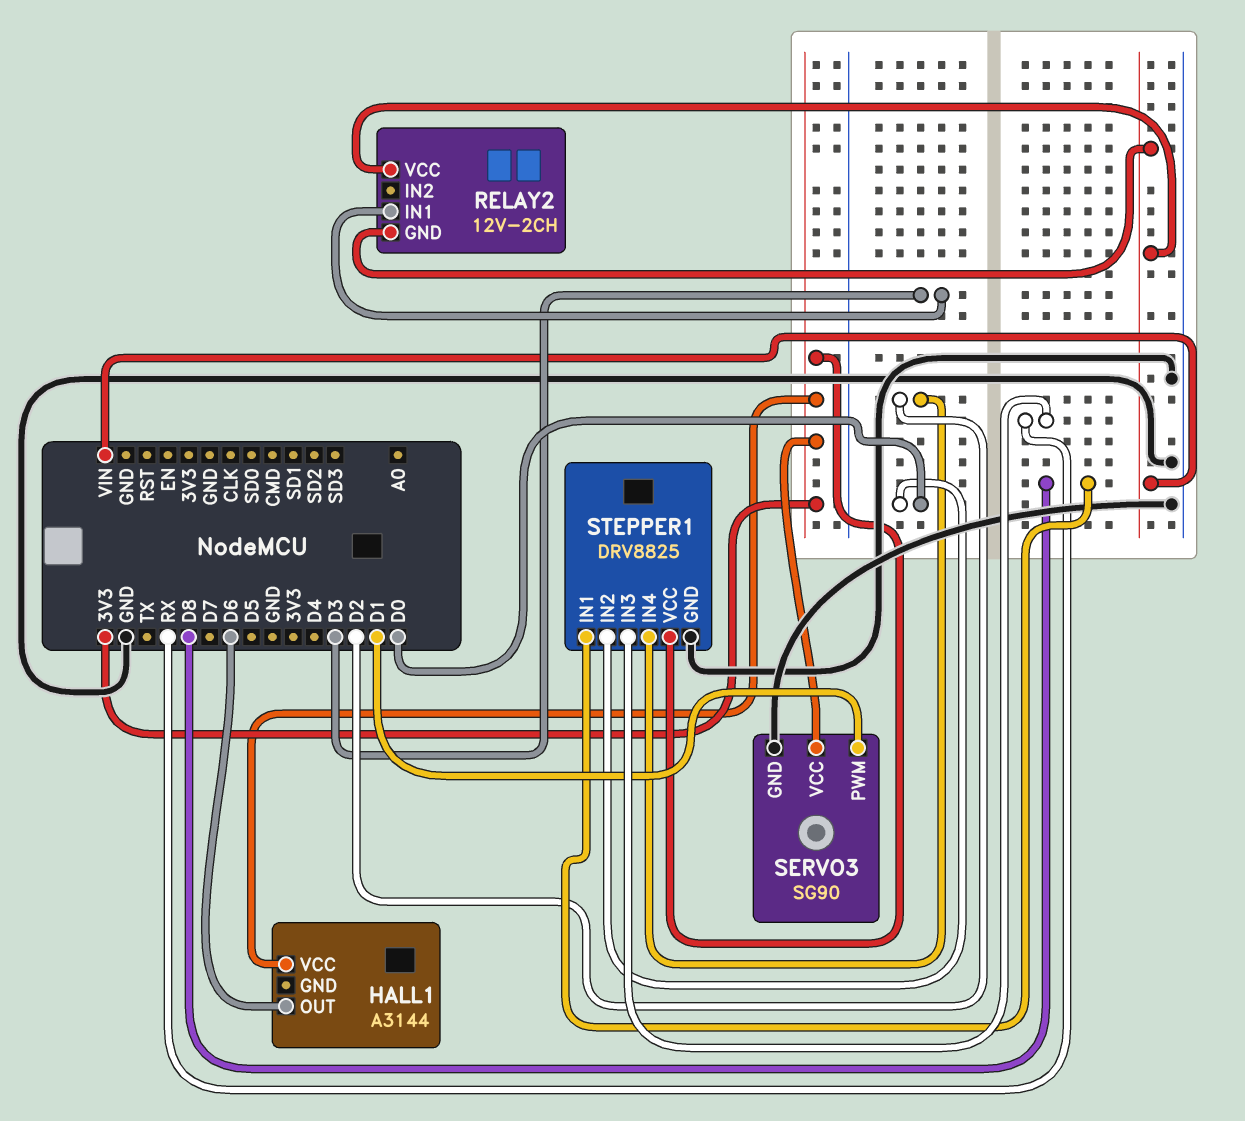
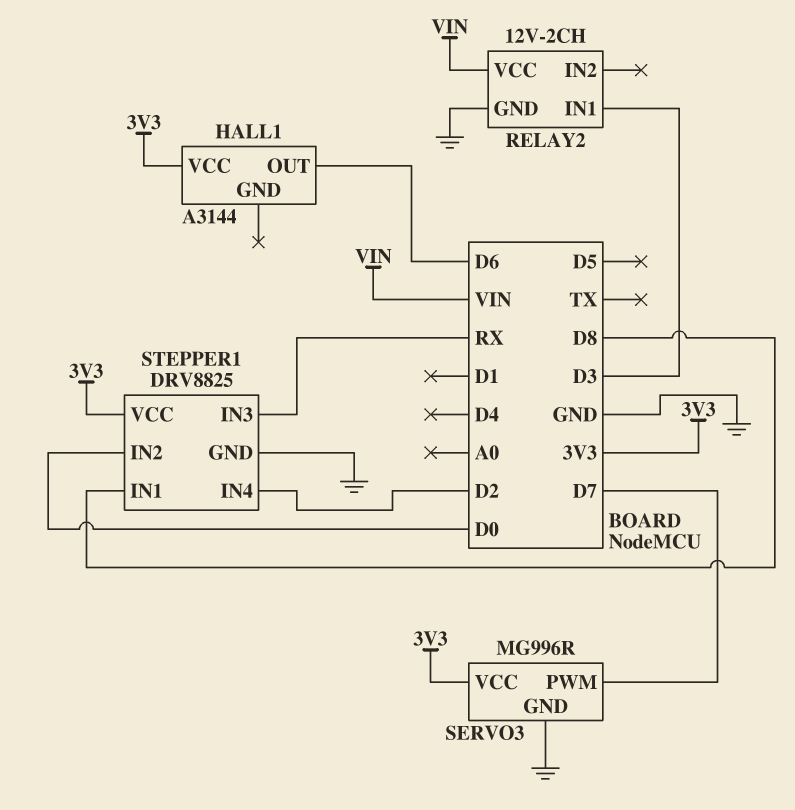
RELAY2 pin GND: VIN -> GND
SERVO3: SG90 -> MG996R
SERVO3 pin PWM: D1 -> D7

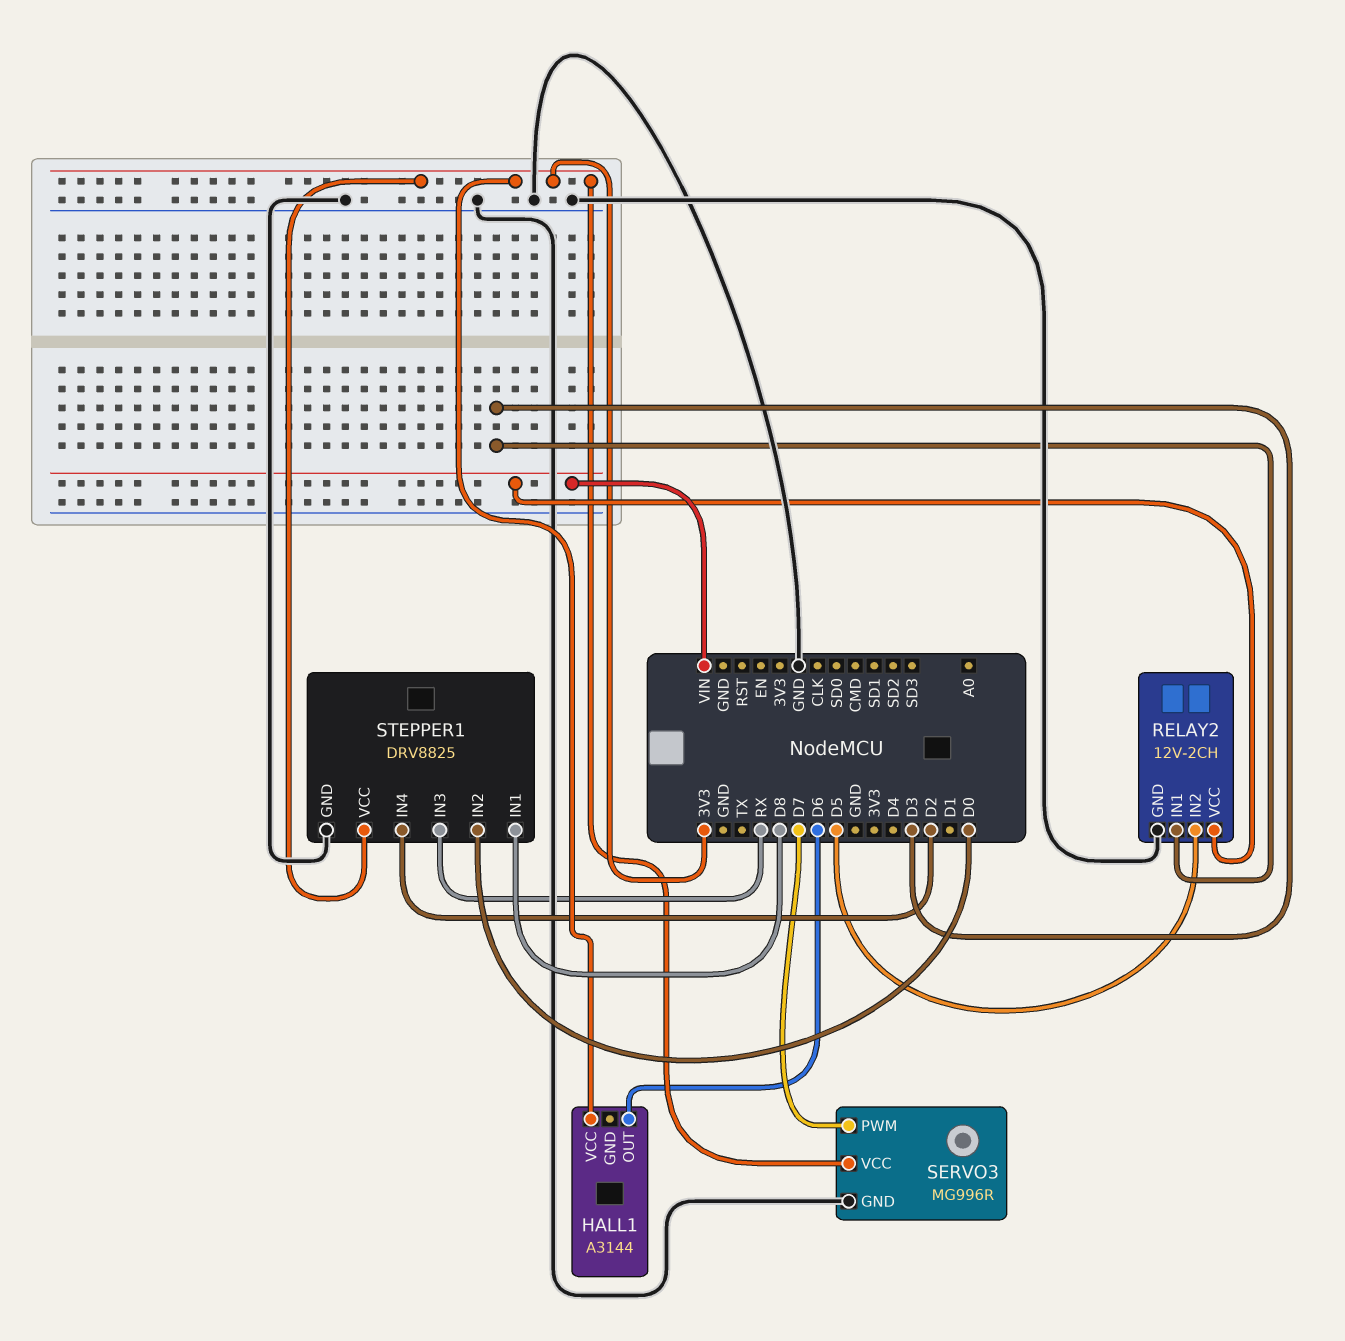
RELAY2 pin IN2: none -> D5

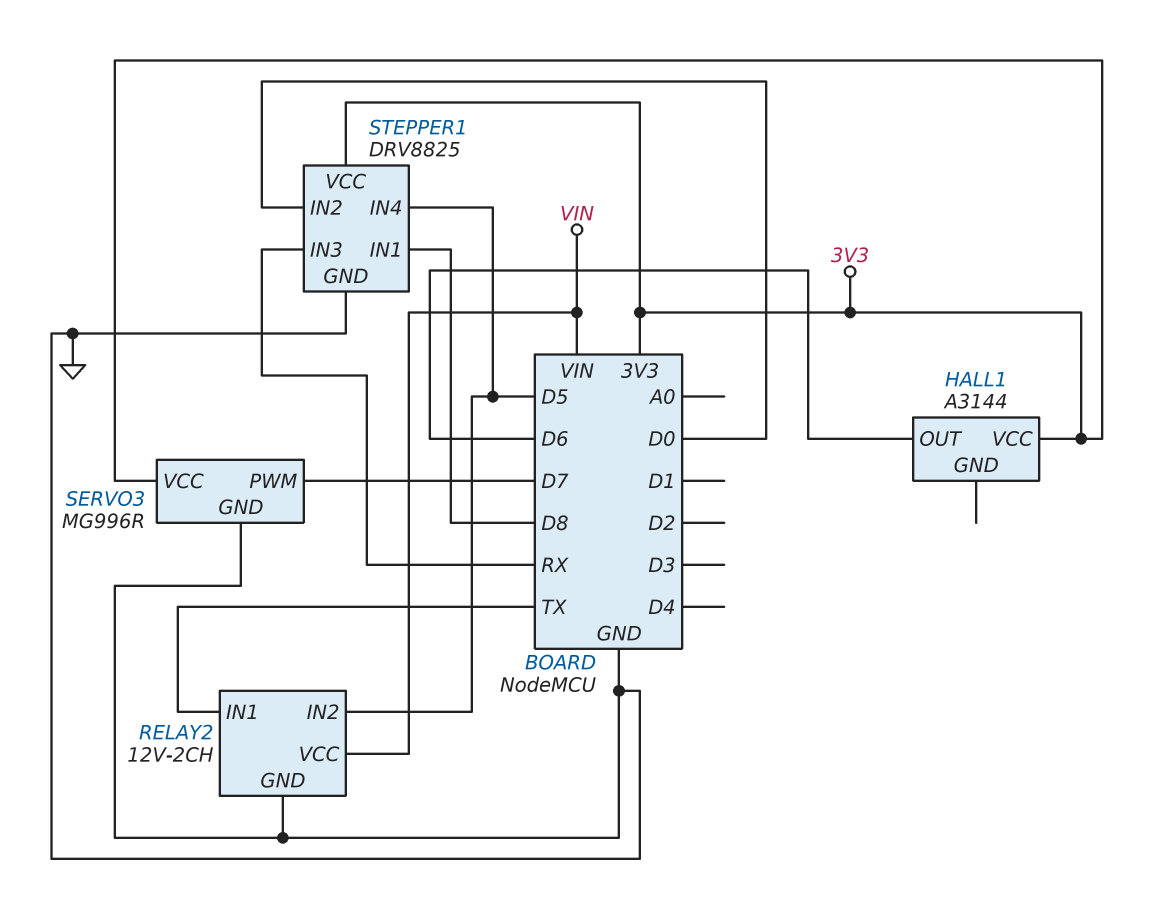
RELAY2 pin IN1: D3 -> TX
STEPPER1 pin IN4: D2 -> D5

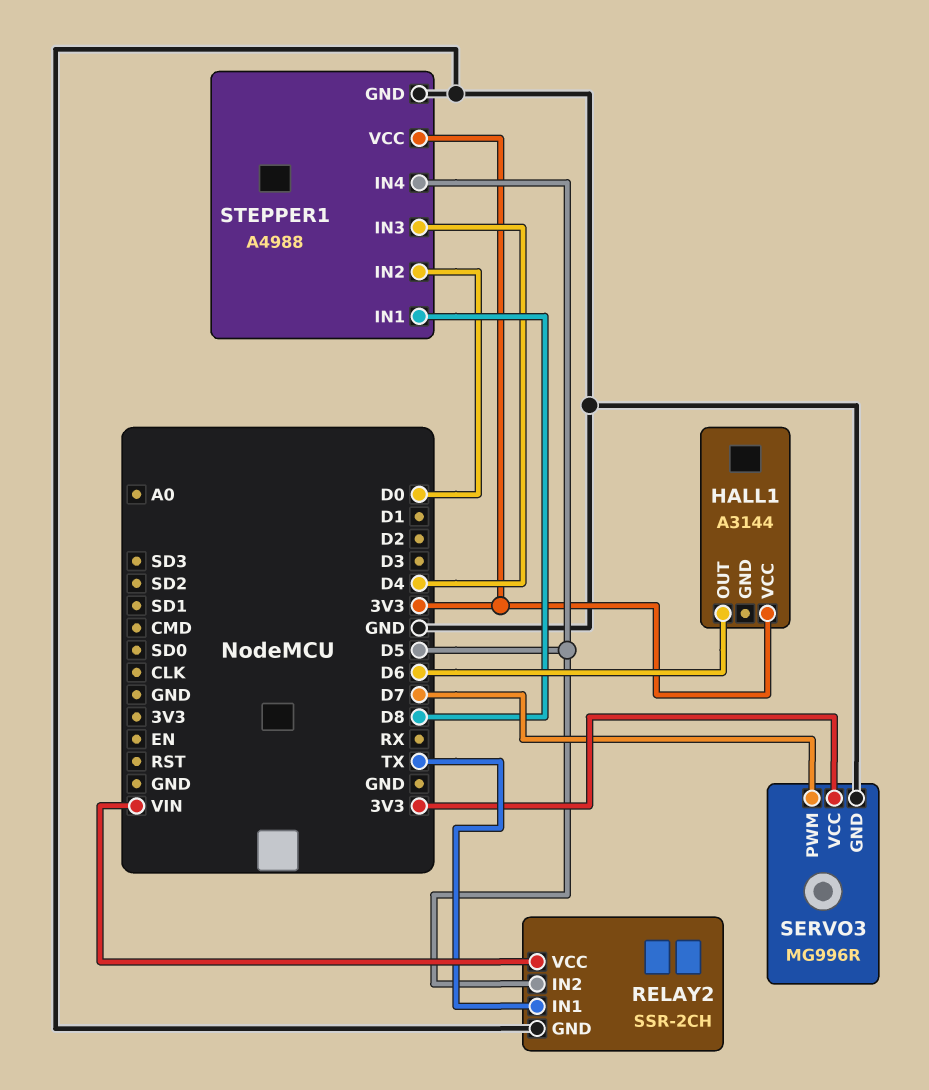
RELAY2: 12V-2CH -> SSR-2CH
STEPPER1: DRV8825 -> A4988
STEPPER1 pin IN3: RX -> D4

